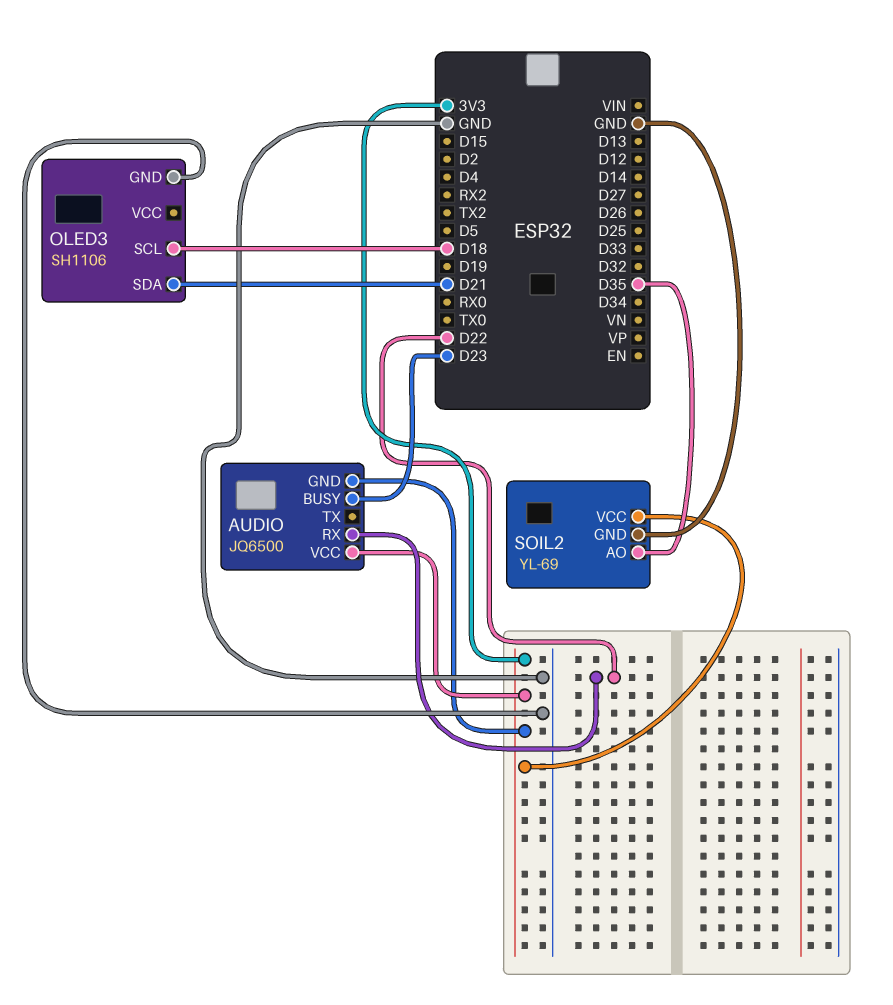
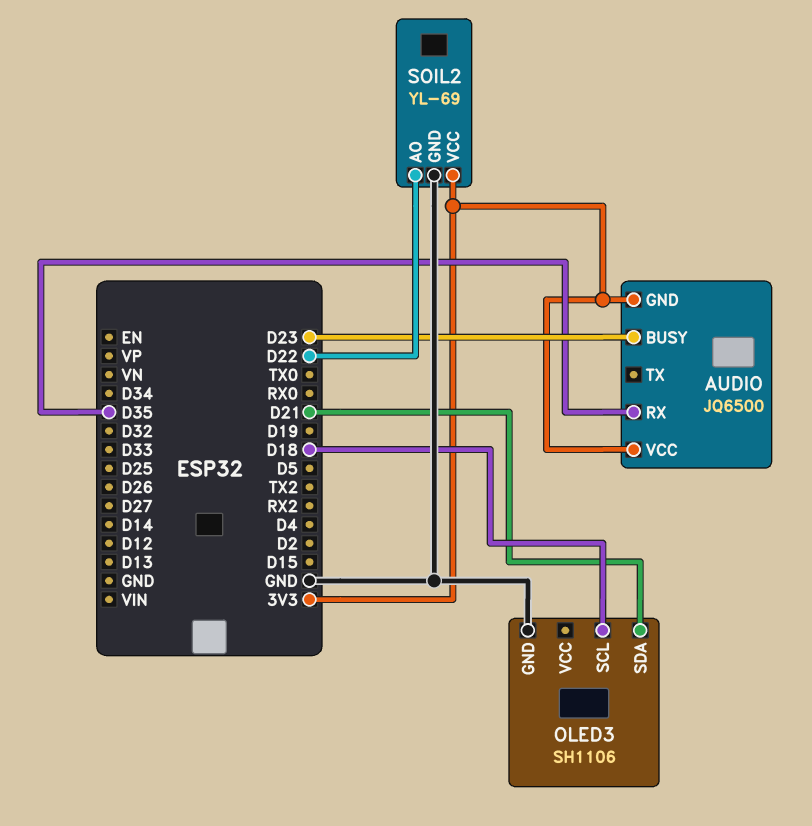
AUDIO pin RX: D22 -> D35
SOIL2 pin AO: D35 -> D22

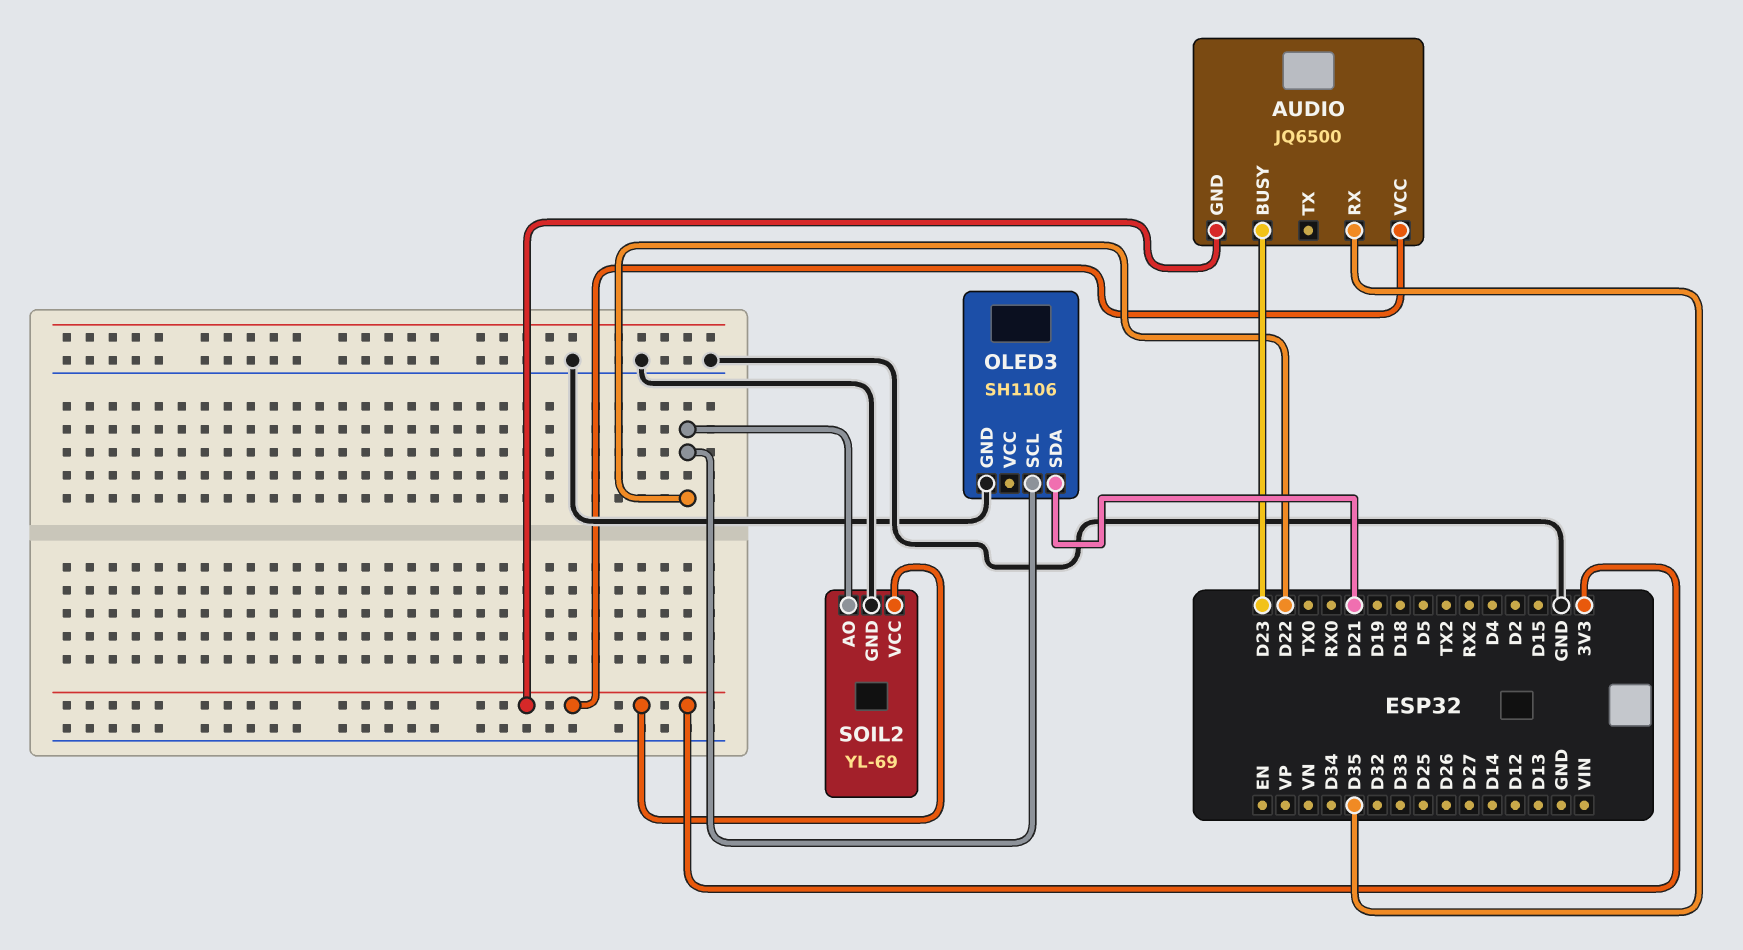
OLED3 pin SCL: D18 -> D22

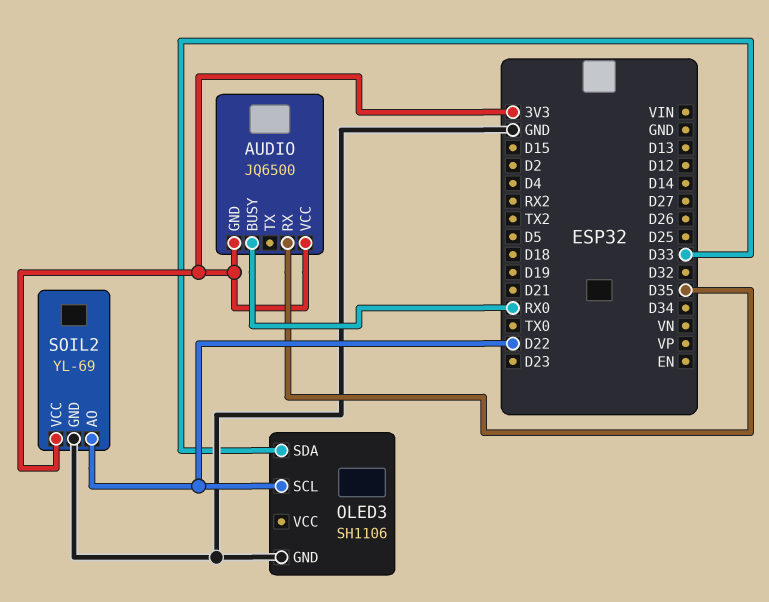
AUDIO pin BUSY: D23 -> RX0
OLED3 pin SDA: D21 -> D33

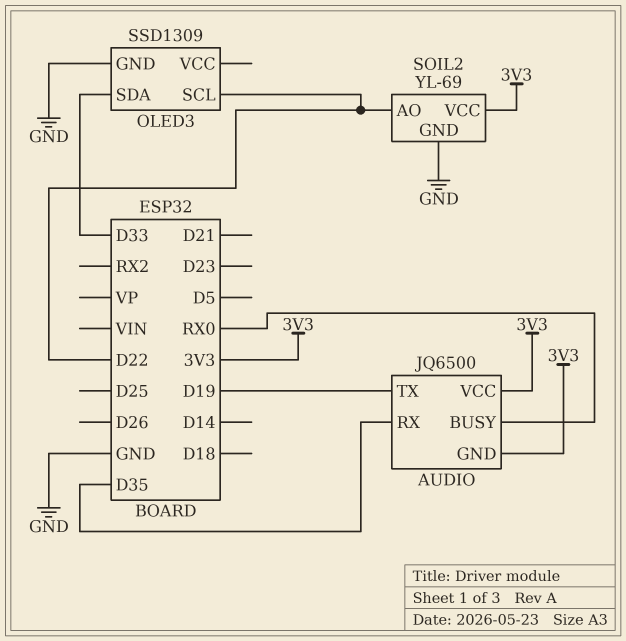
AUDIO pin TX: none -> D19
OLED3: SH1106 -> SSD1309

